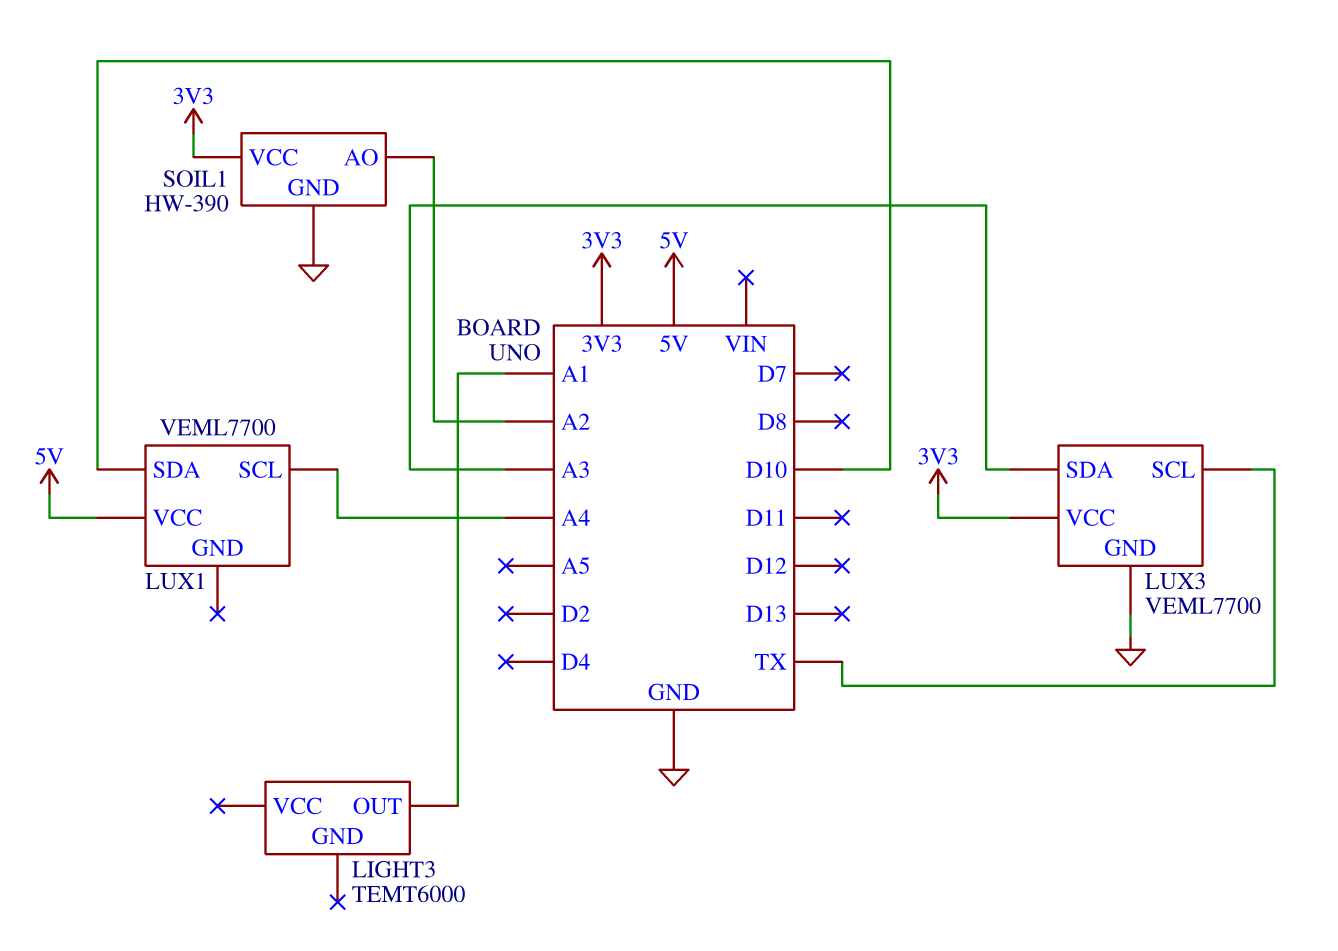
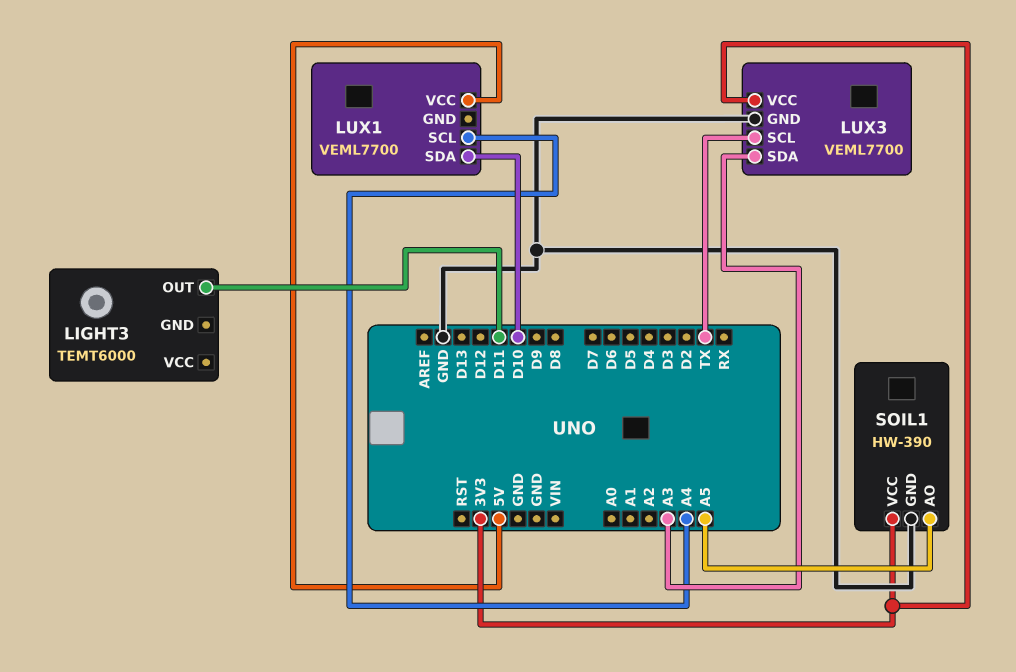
LIGHT3 pin OUT: A1 -> D11
SOIL1 pin AO: A2 -> A5

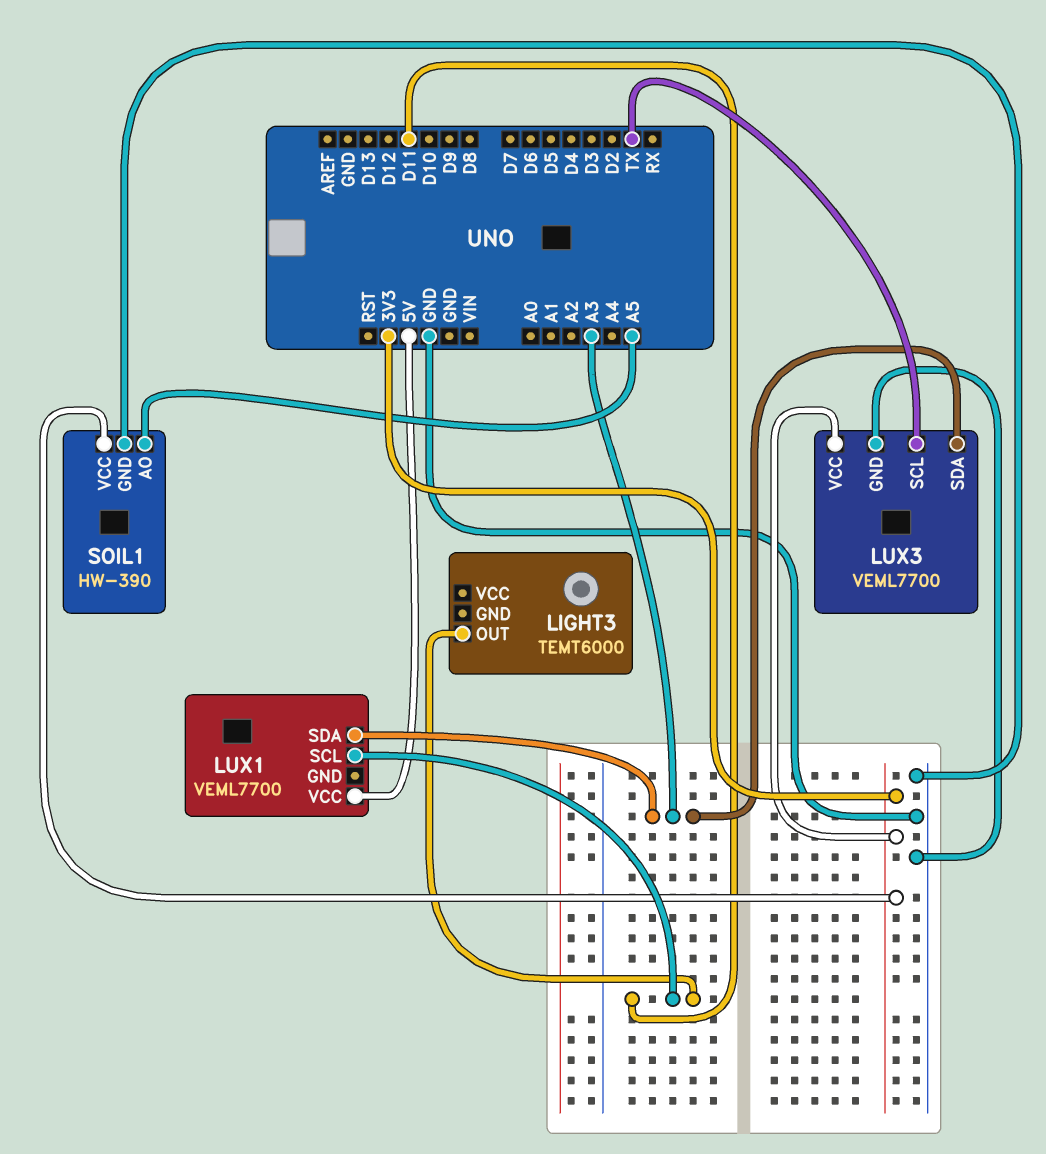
LUX1 pin SCL: A4 -> D11
LUX1 pin SDA: D10 -> A3

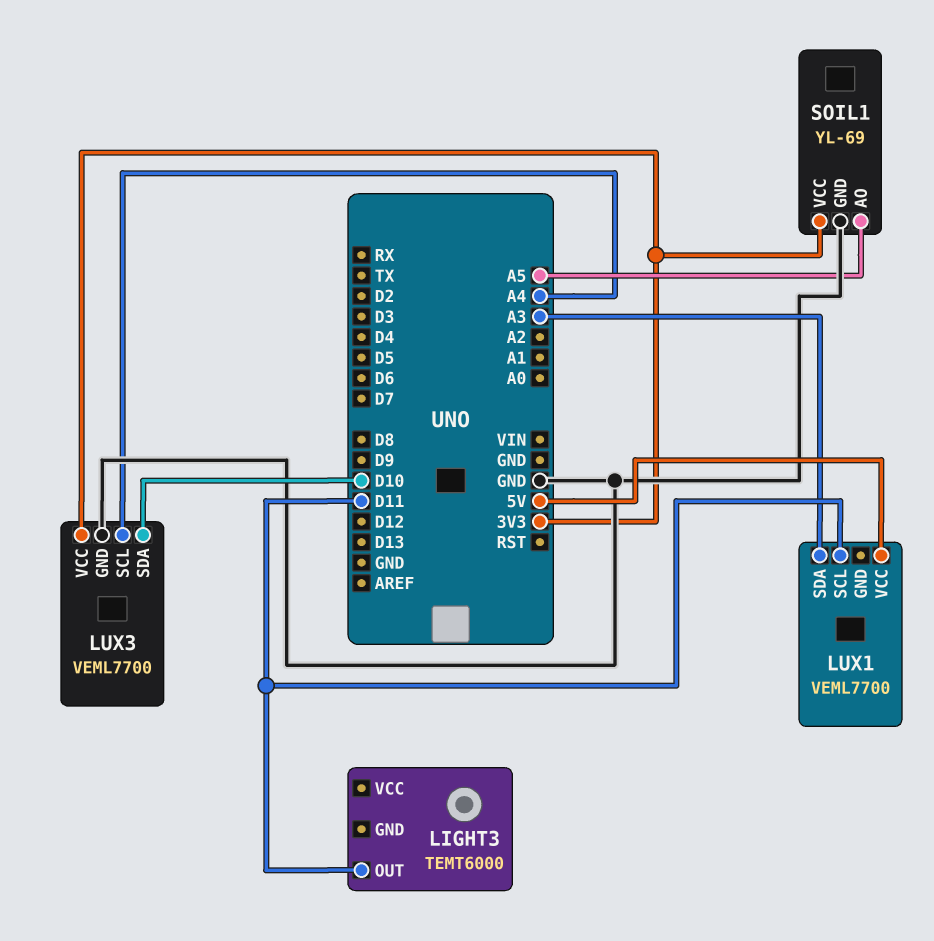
LUX3 pin SCL: TX -> A4
LUX3 pin SDA: A3 -> D10
SOIL1: HW-390 -> YL-69

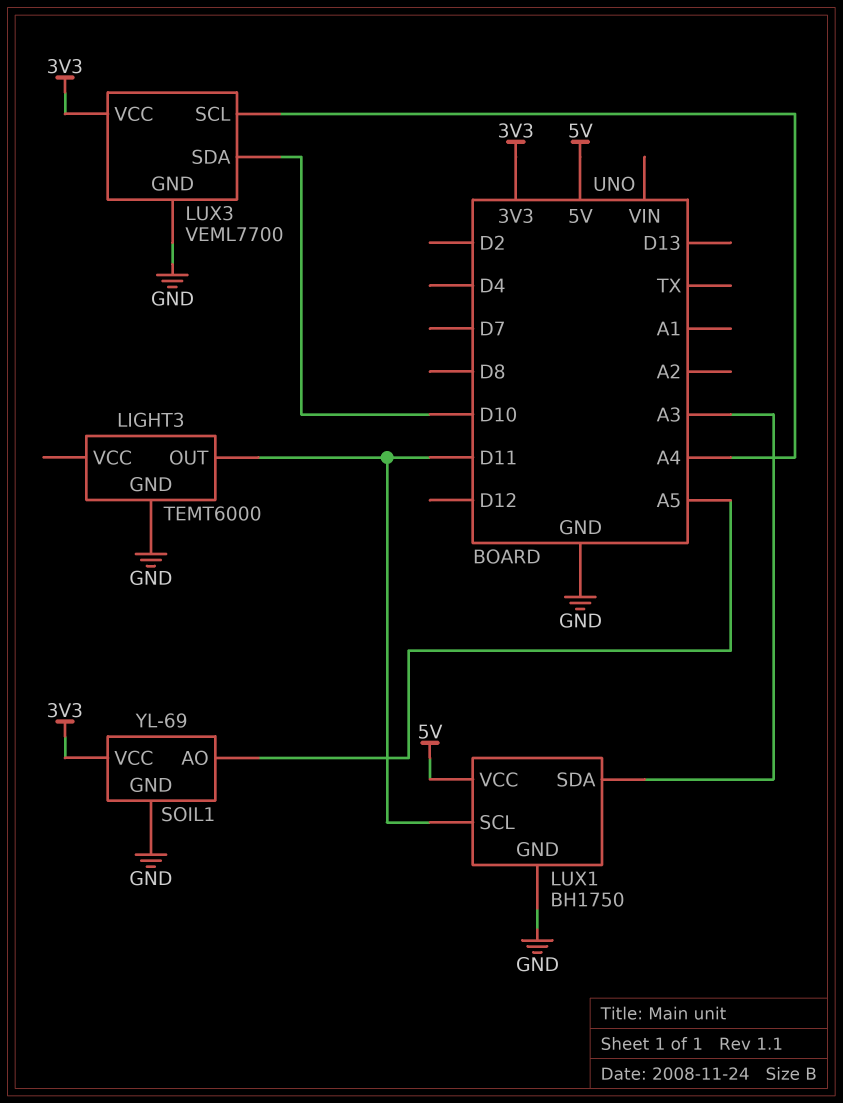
LIGHT3 pin GND: none -> GND
LUX1: VEML7700 -> BH1750
LUX1 pin GND: none -> GND

